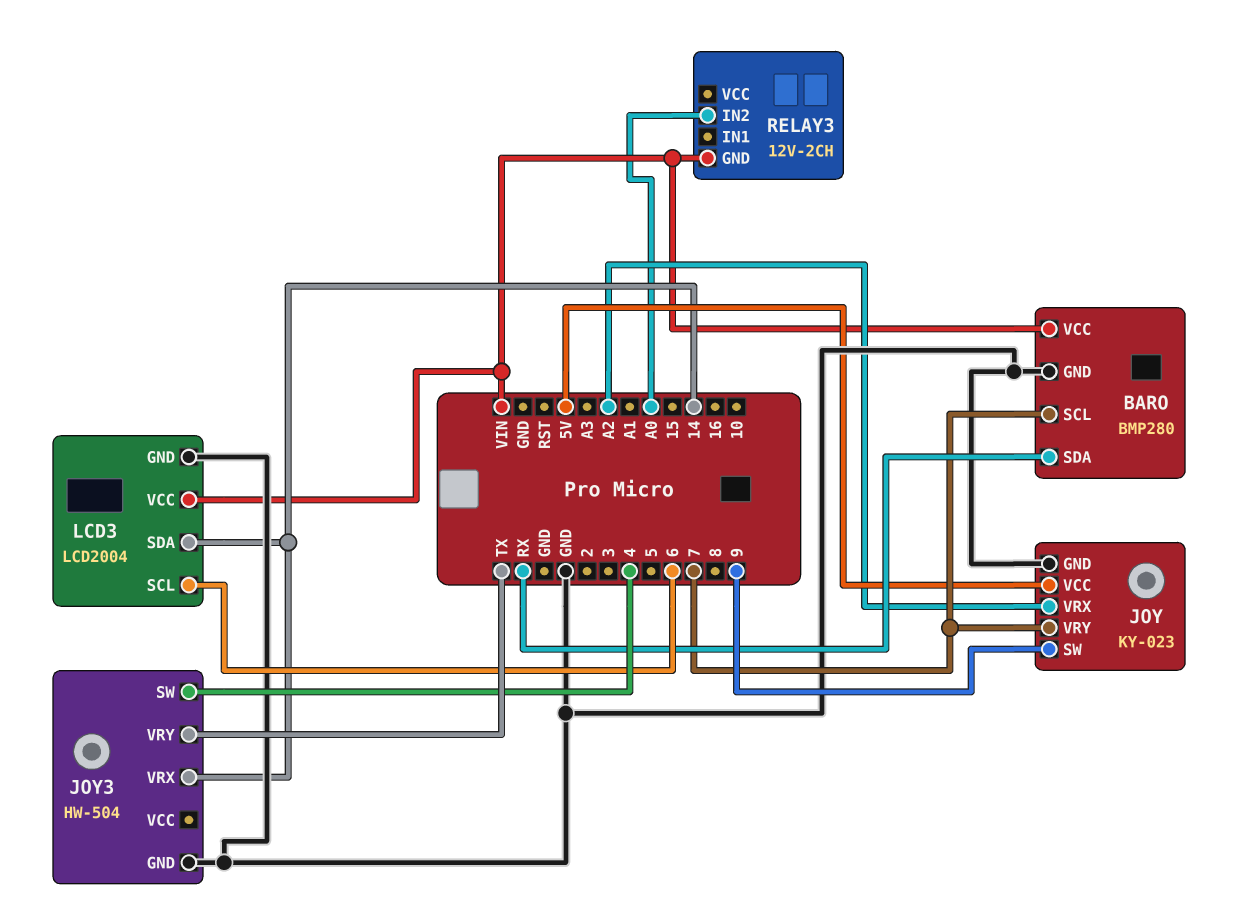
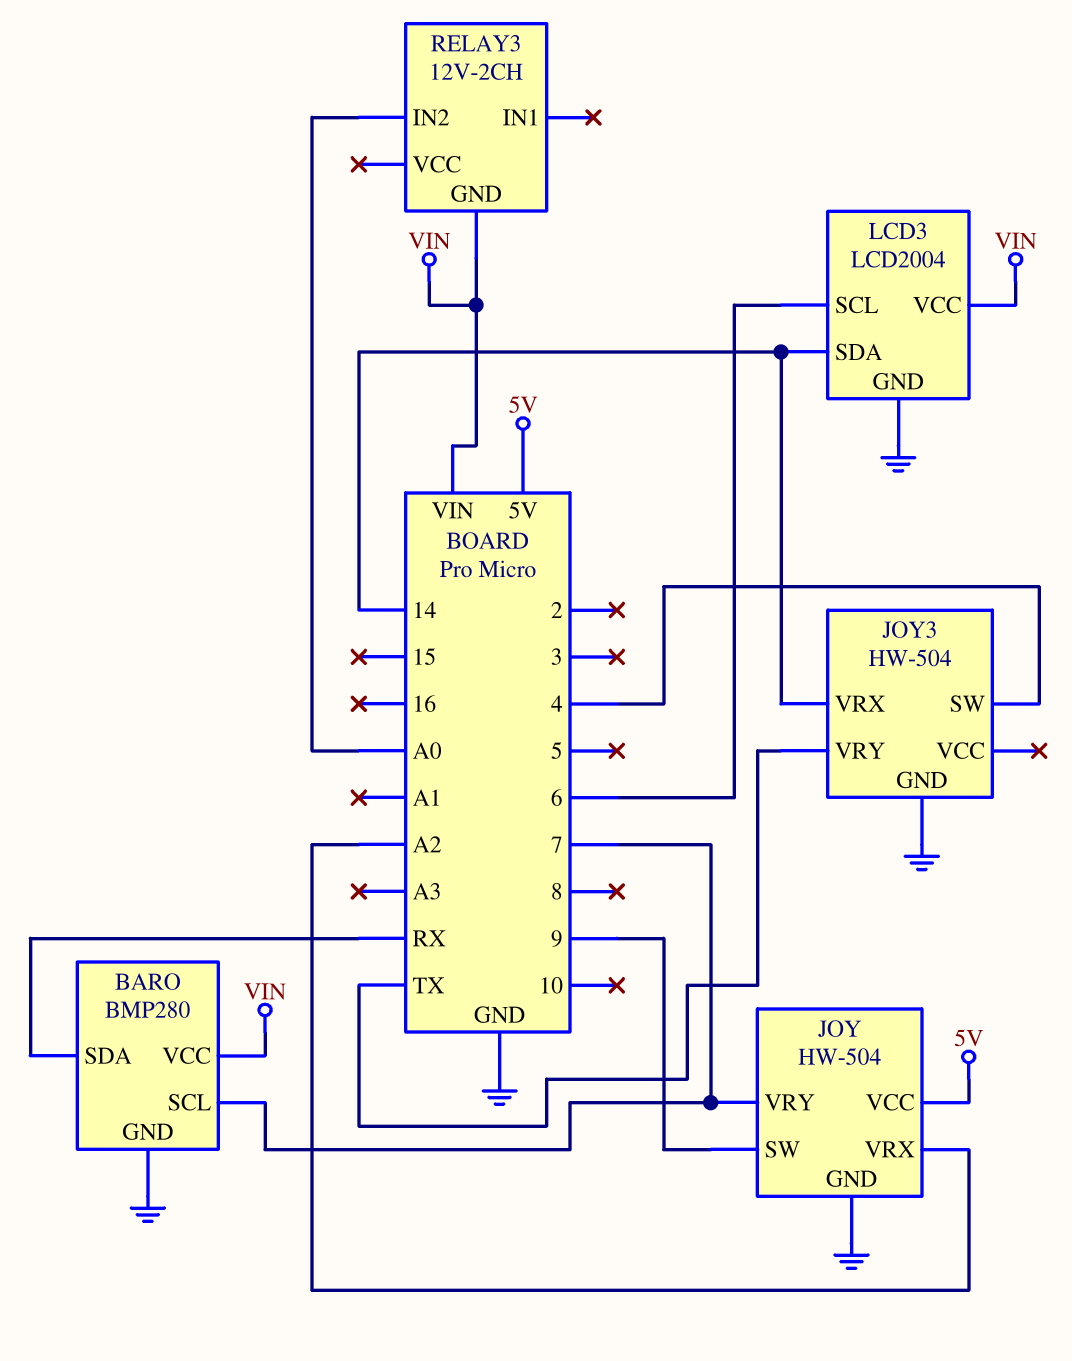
JOY: KY-023 -> HW-504

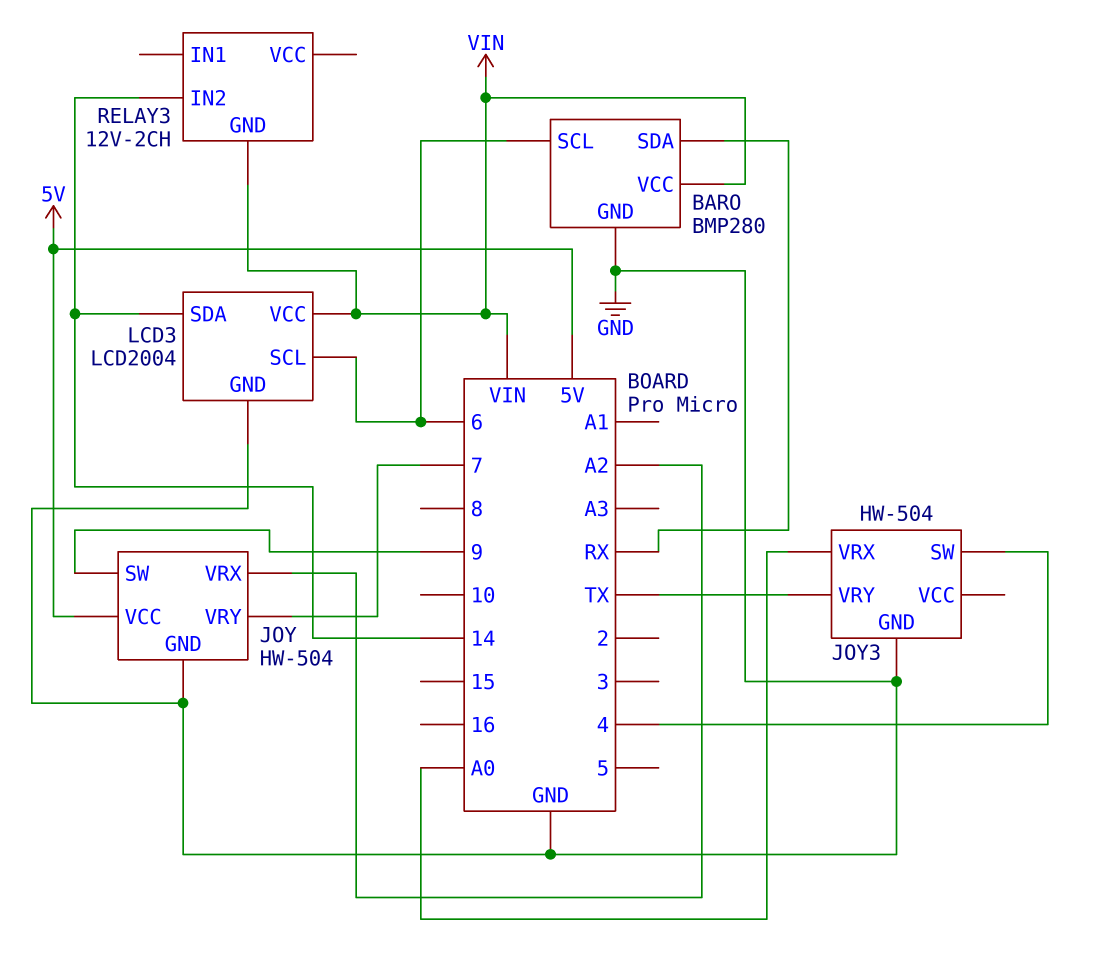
BARO pin SCL: 7 -> 6
JOY3 pin VRX: 14 -> A0
RELAY3 pin IN2: A0 -> 14

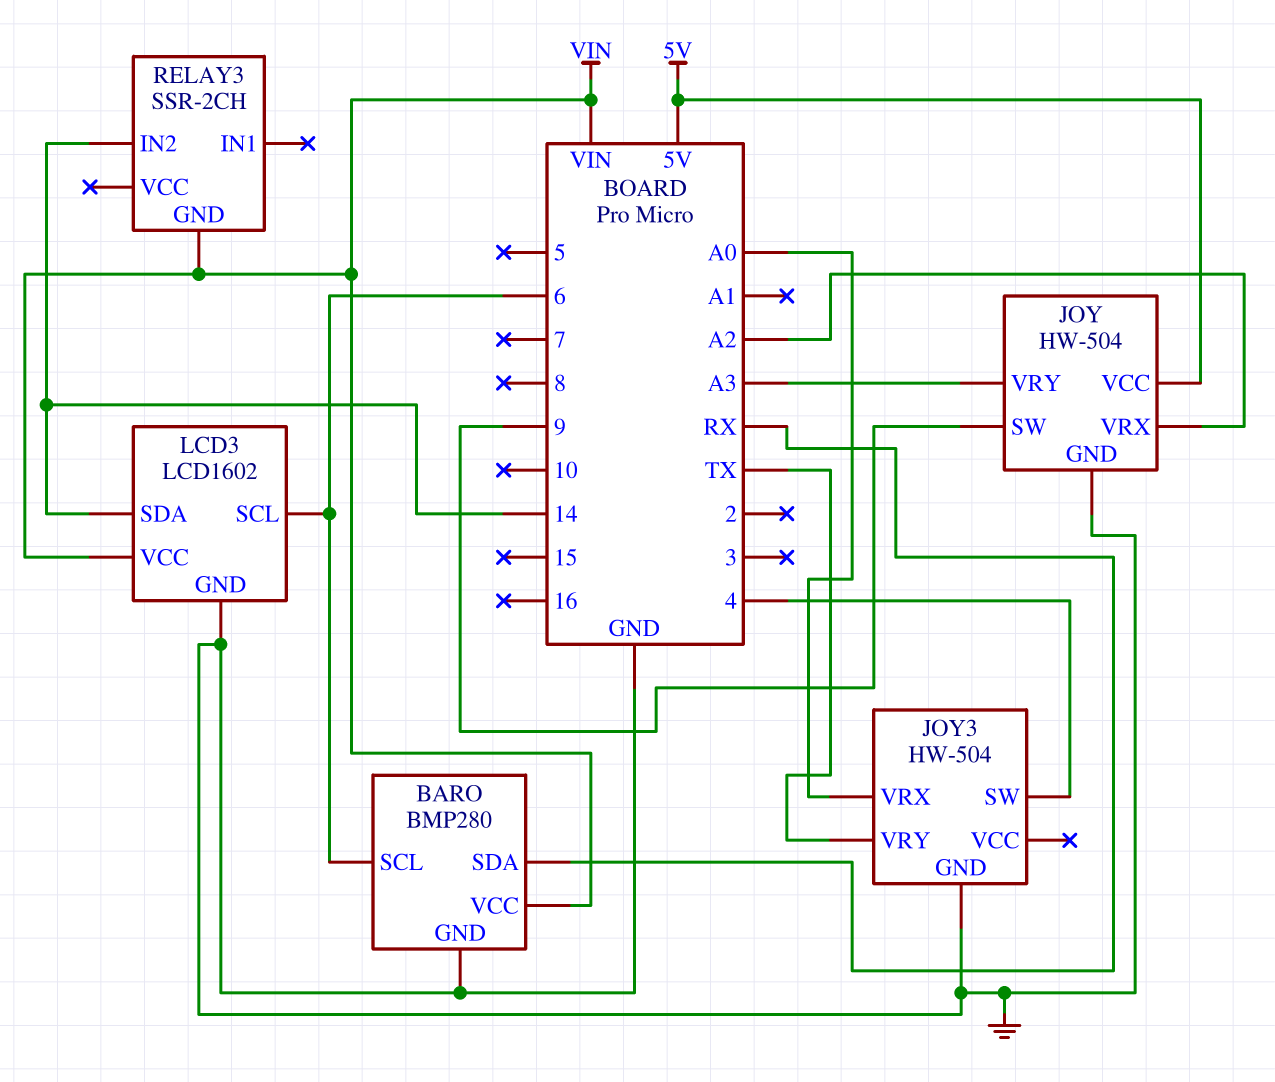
JOY pin VRY: 7 -> A3
LCD3: LCD2004 -> LCD1602
RELAY3: 12V-2CH -> SSR-2CH

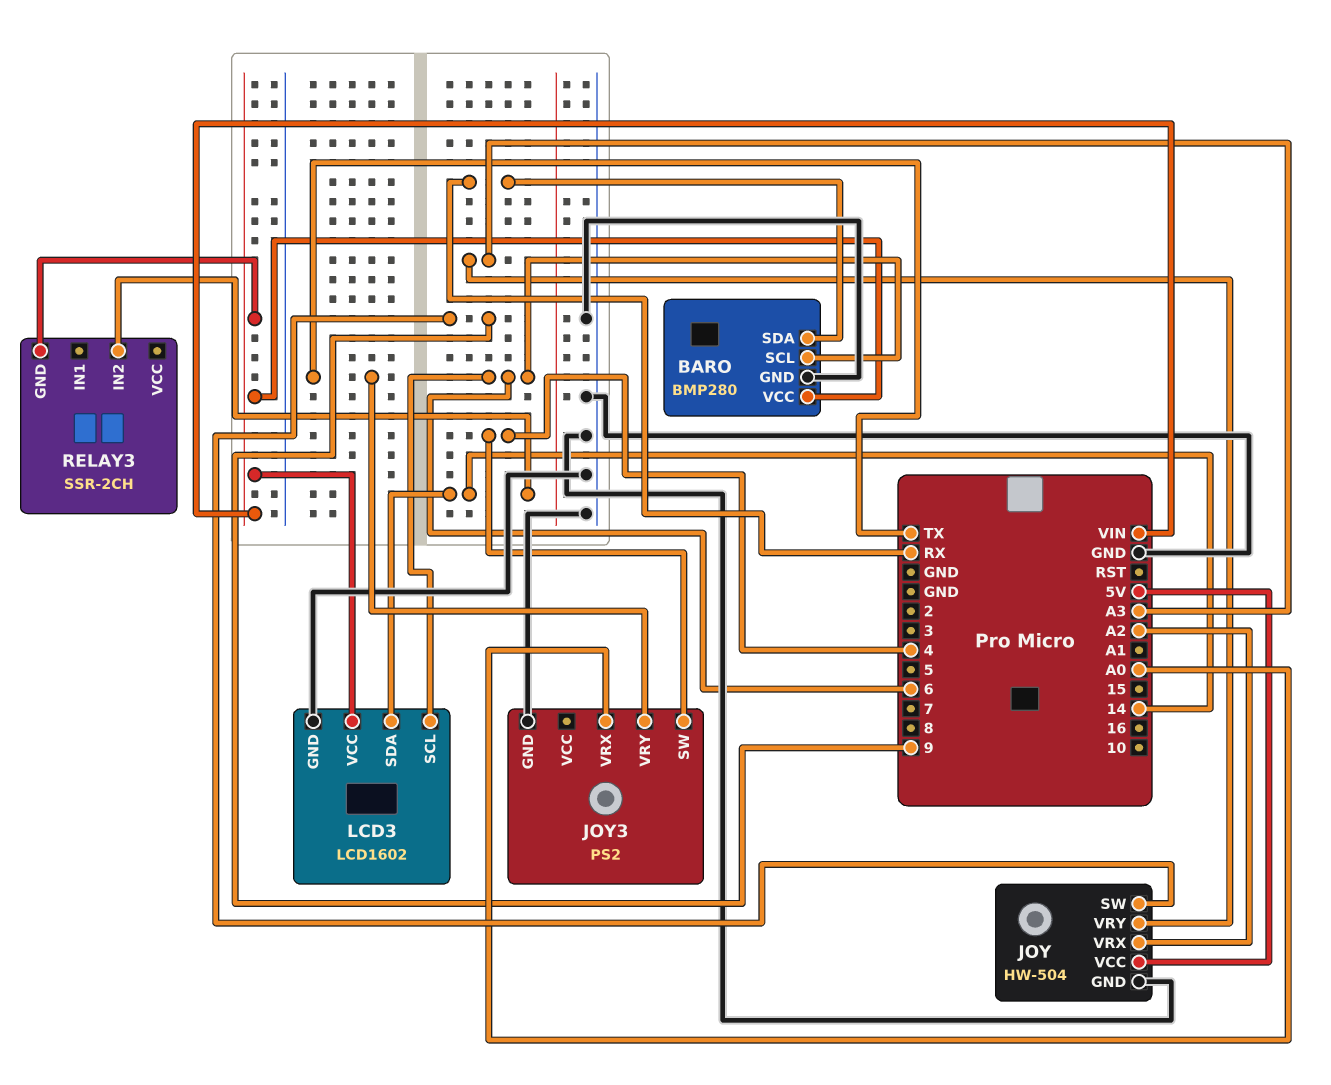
JOY3: HW-504 -> PS2

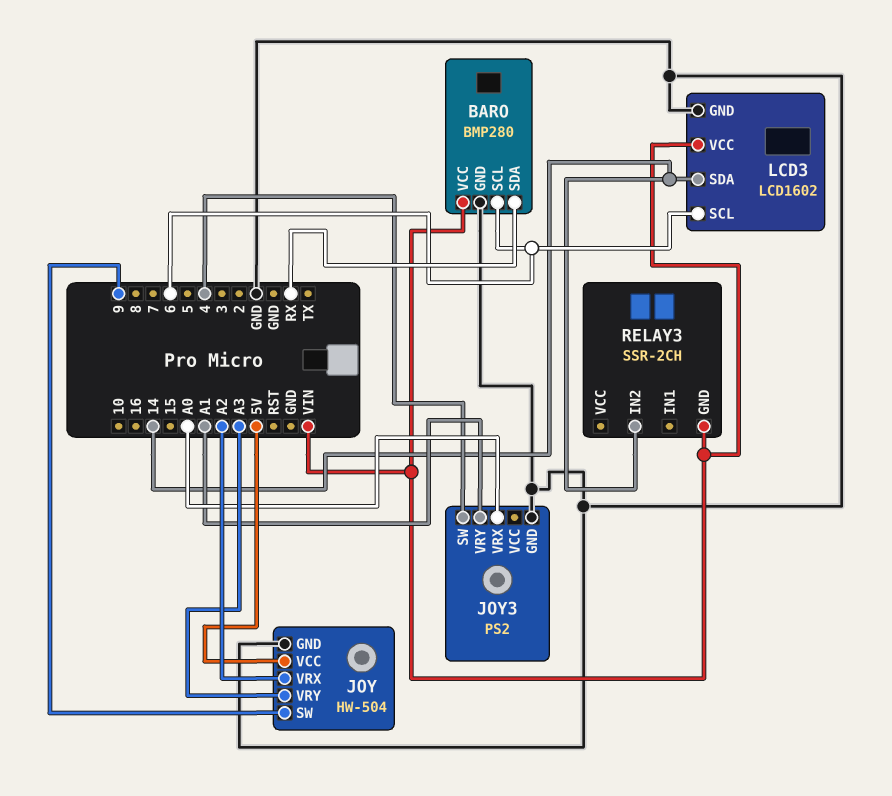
JOY3 pin VRY: TX -> A1

